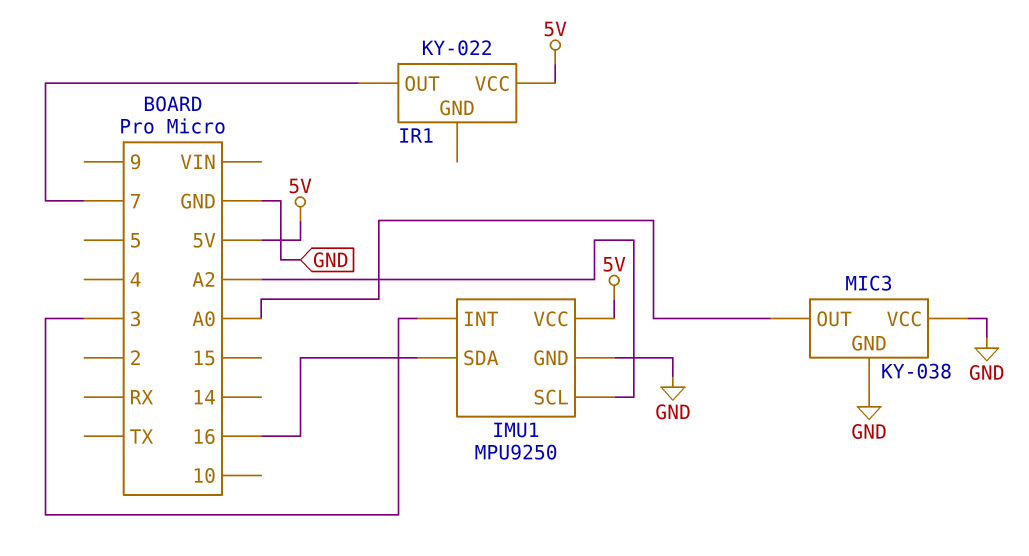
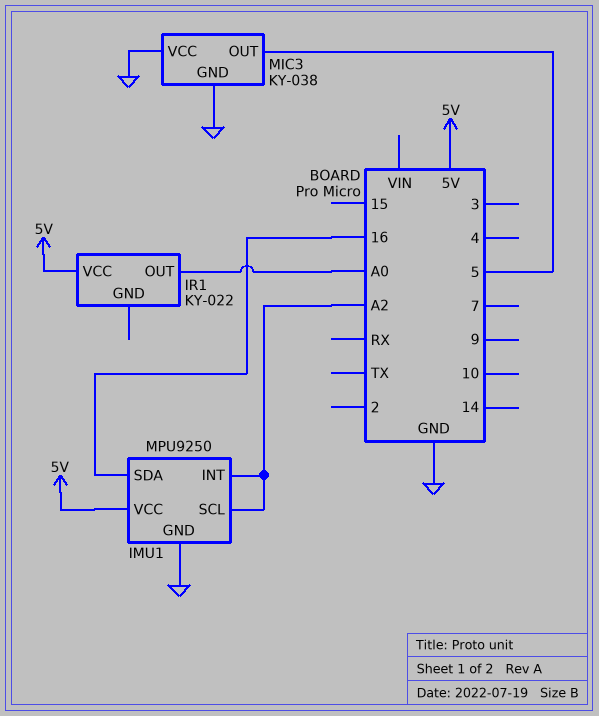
IMU1 pin INT: 3 -> A2
IR1 pin OUT: 7 -> A0
MIC3 pin OUT: A0 -> 5

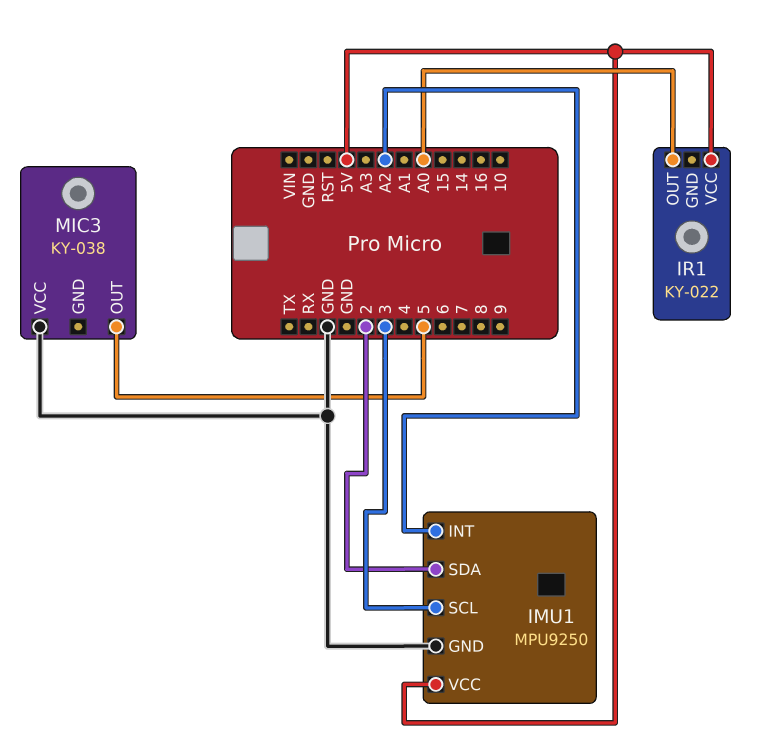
IMU1 pin SCL: A2 -> 3
IMU1 pin SDA: 16 -> 2
MIC3 pin GND: GND -> none

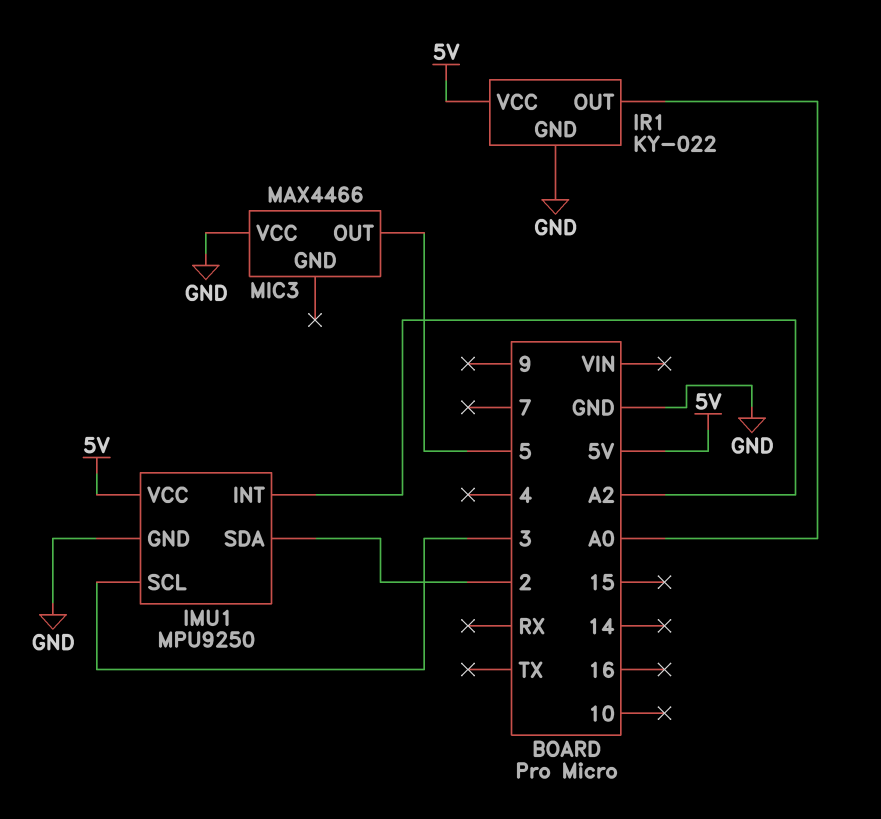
IR1 pin GND: none -> GND
MIC3: KY-038 -> MAX4466

